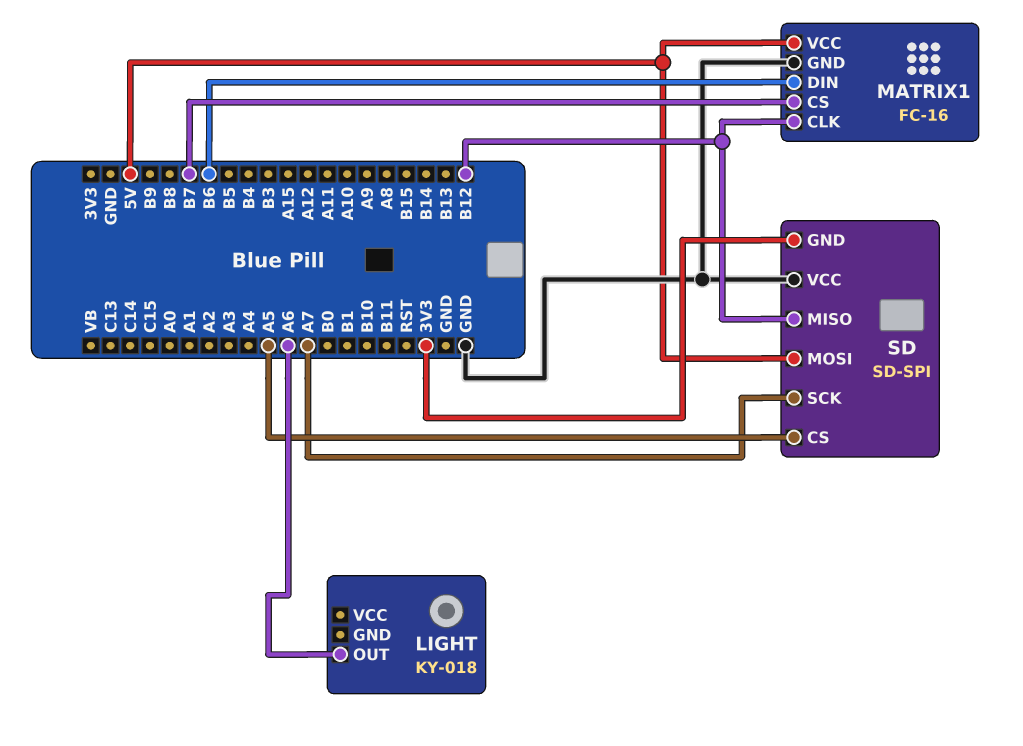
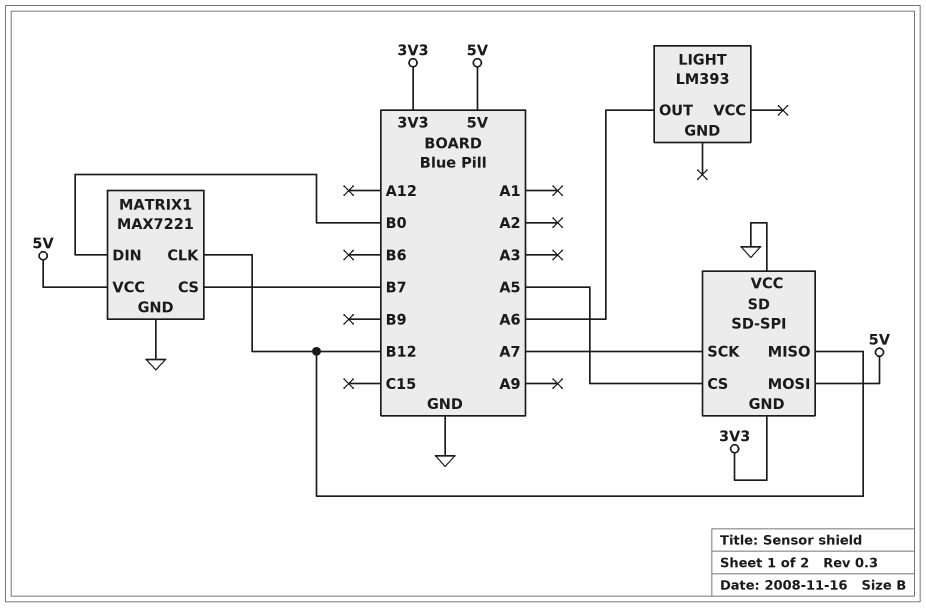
LIGHT: KY-018 -> LM393
MATRIX1: FC-16 -> MAX7221
MATRIX1 pin DIN: B6 -> B0

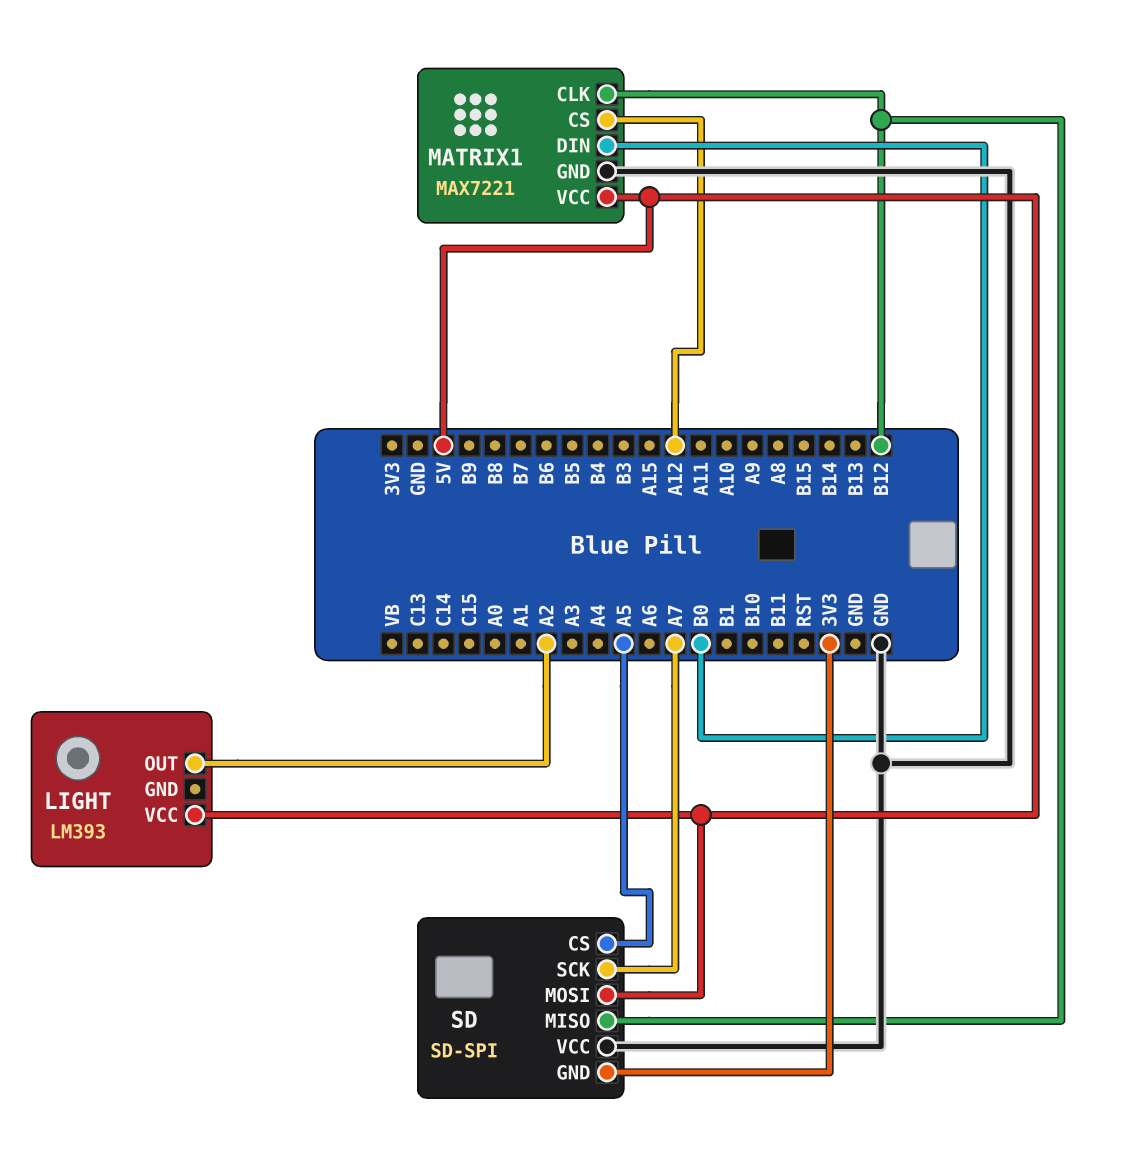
LIGHT pin OUT: A6 -> A2
LIGHT pin VCC: none -> 5V
MATRIX1 pin CS: B7 -> A12

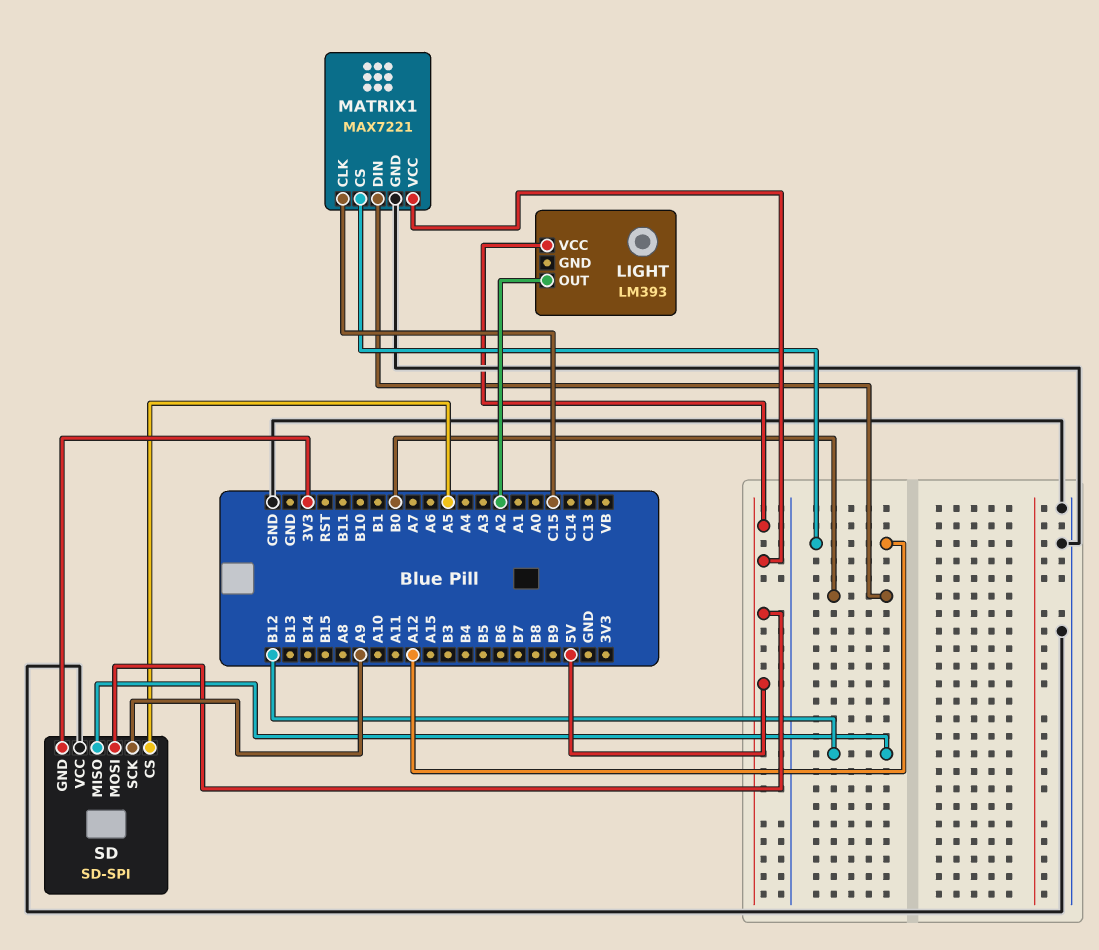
MATRIX1 pin CLK: B12 -> C15
SD pin SCK: A7 -> A9

